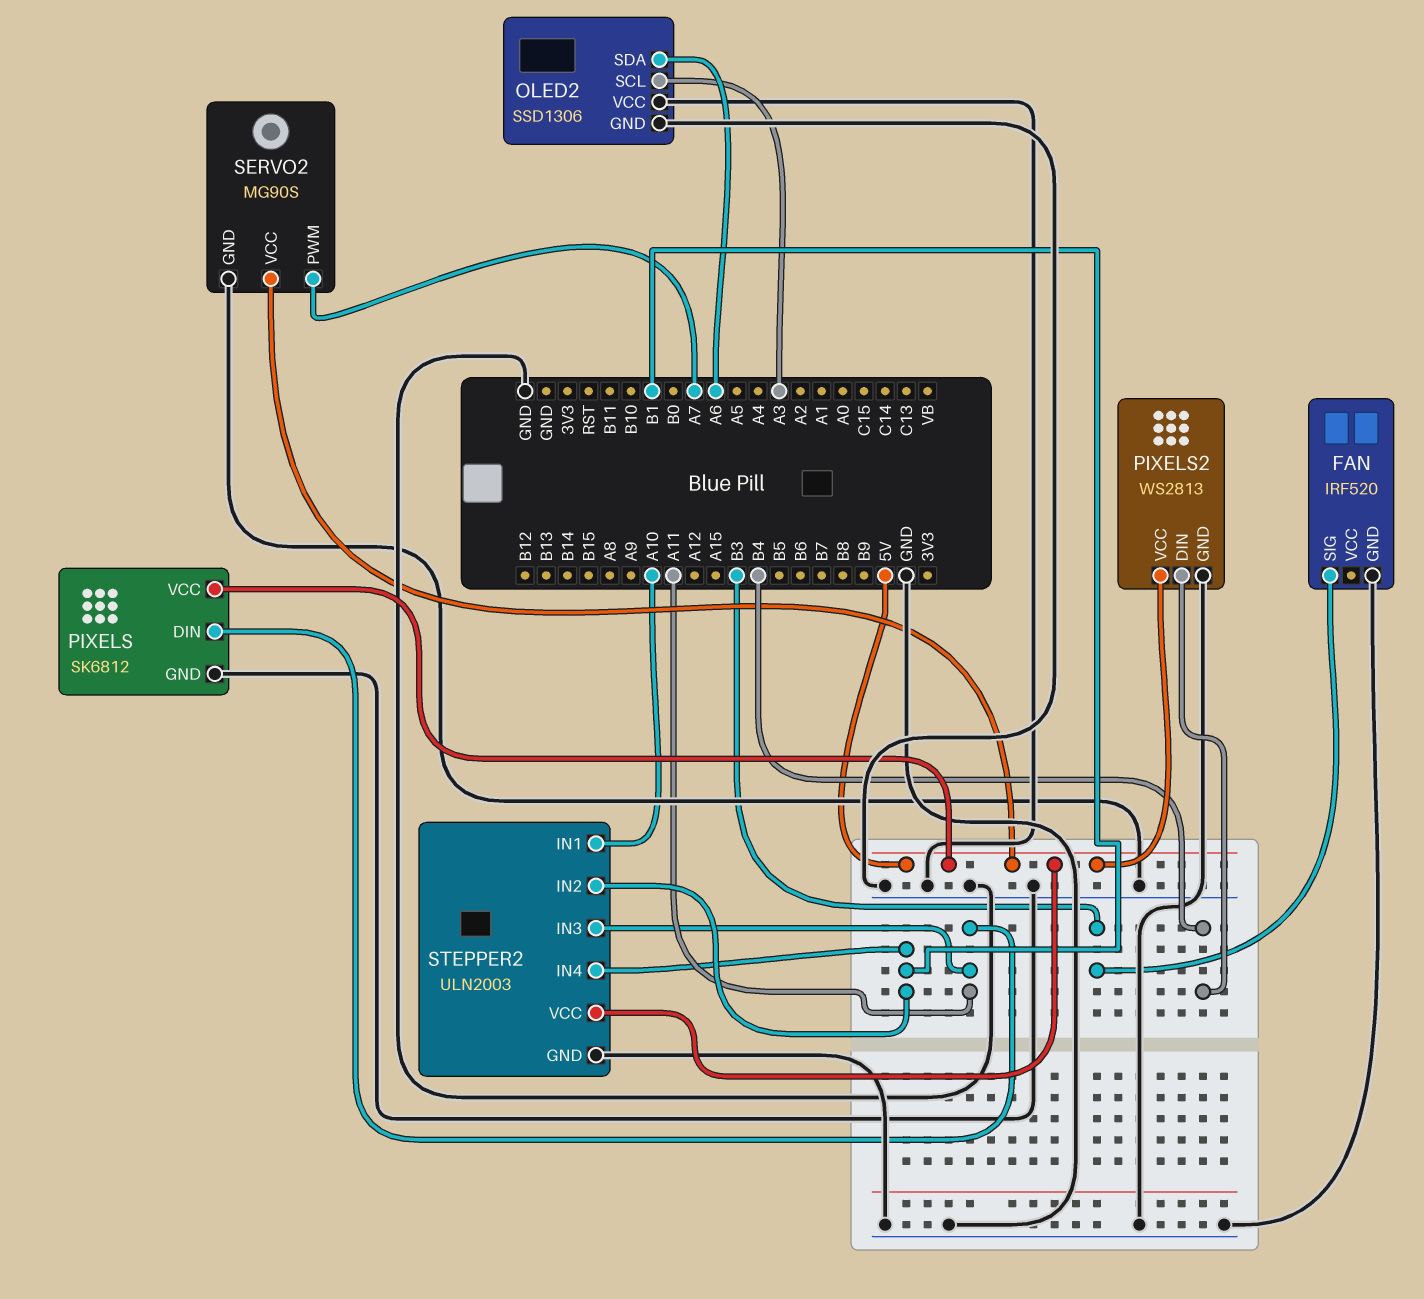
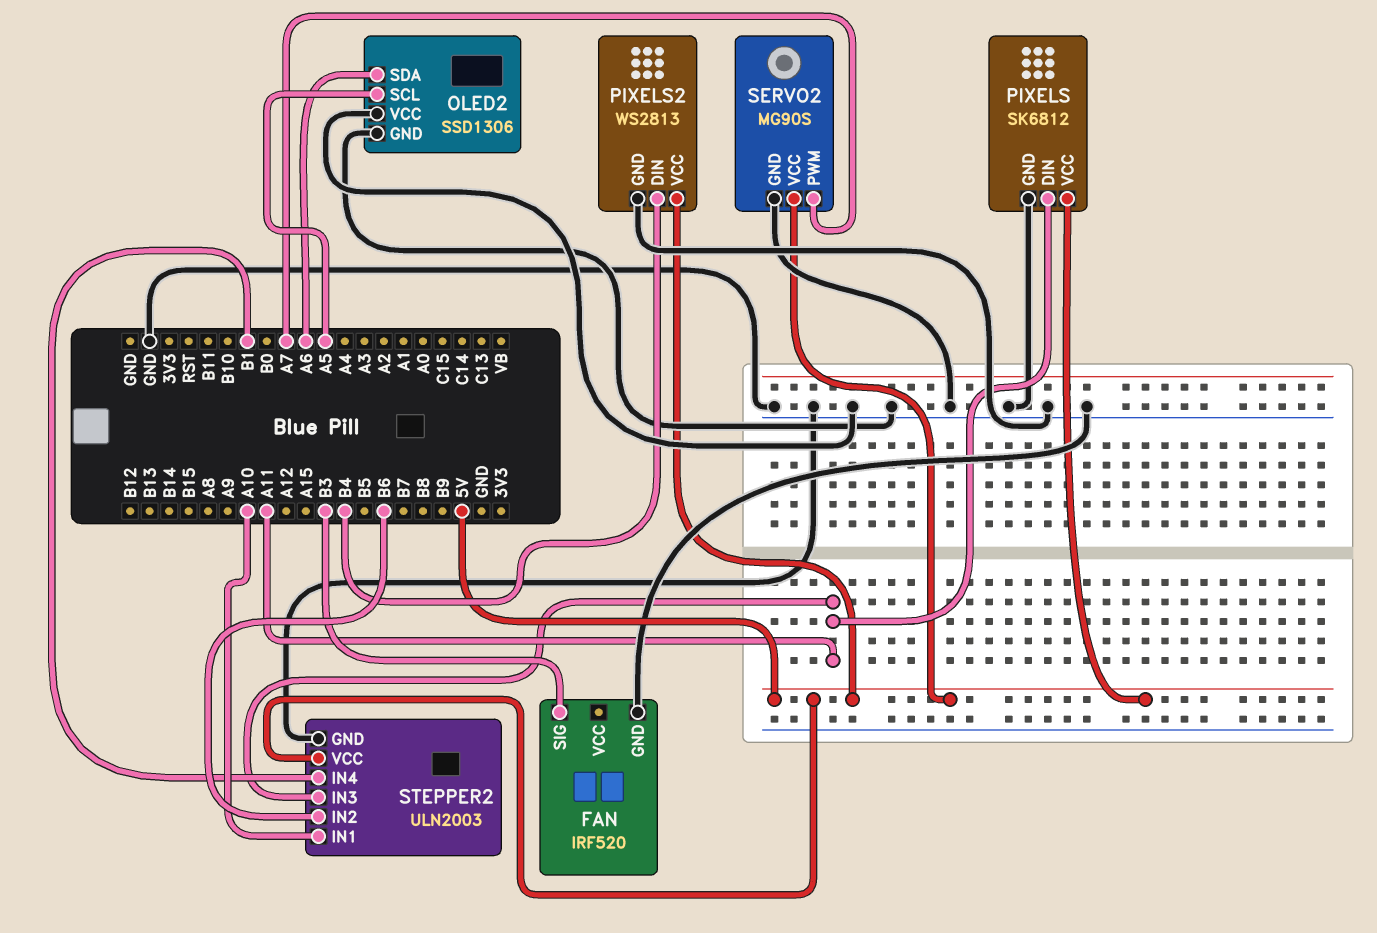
OLED2 pin SCL: A3 -> A5
STEPPER2 pin IN2: B1 -> B6

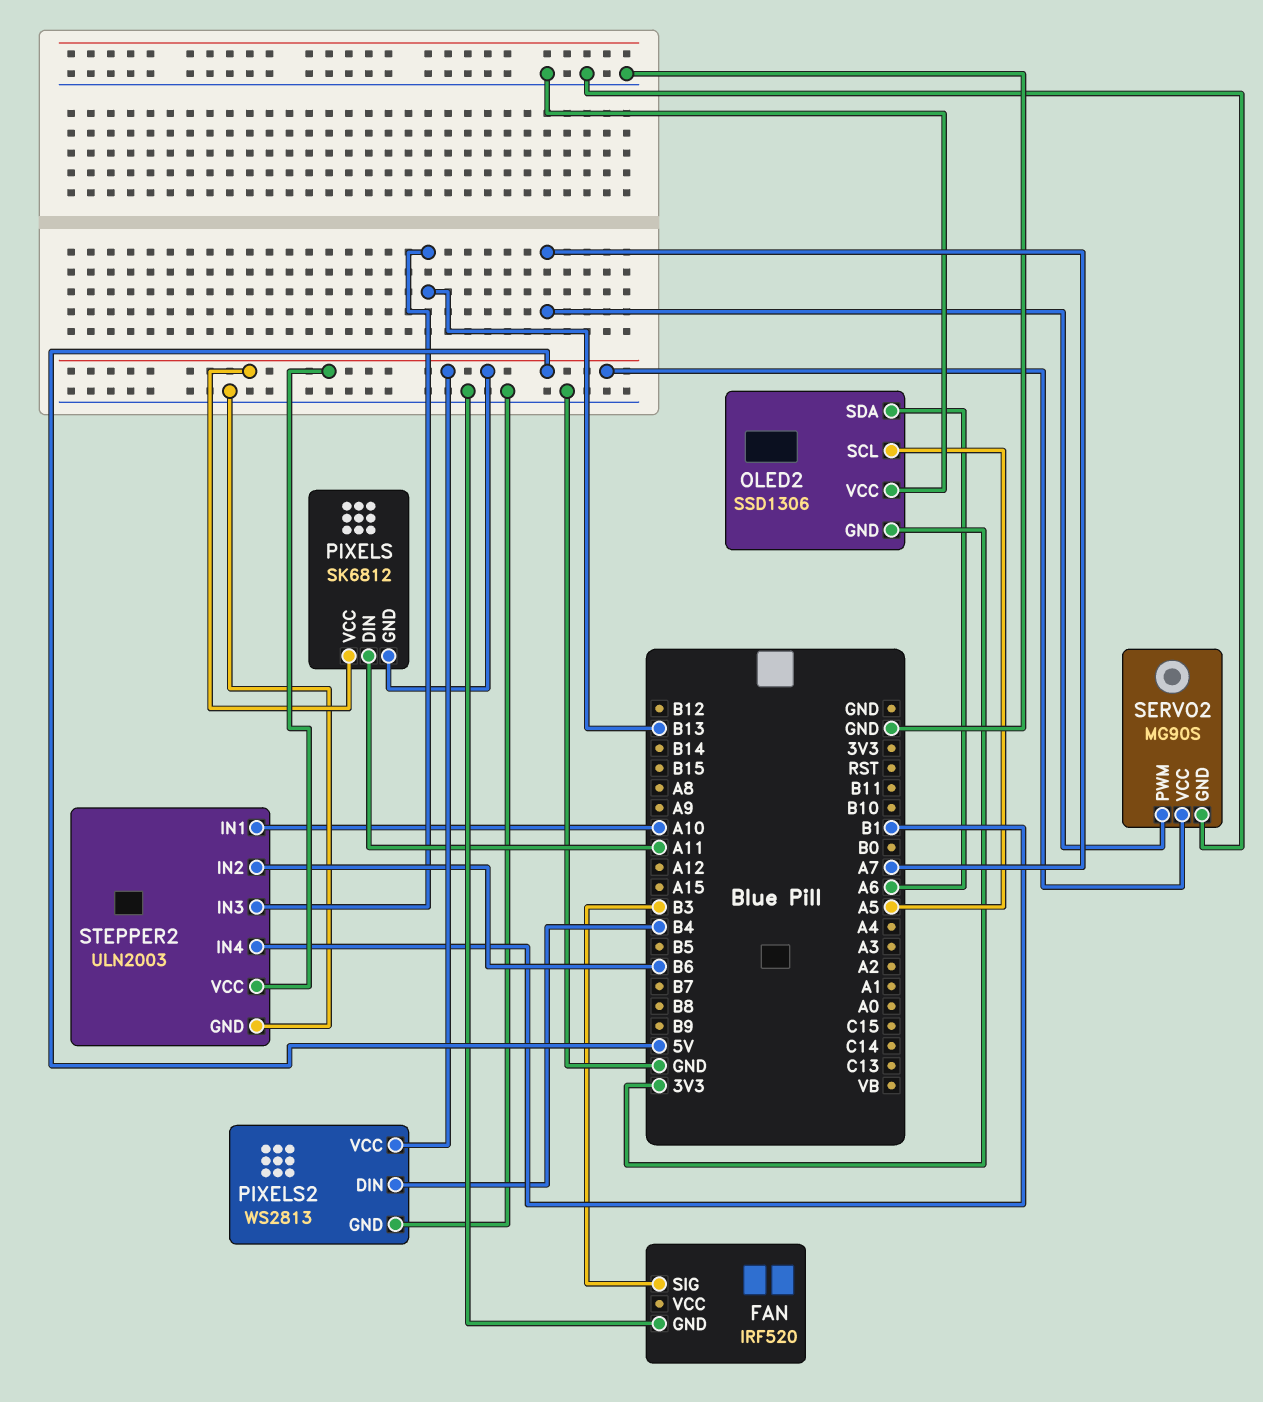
OLED2 pin GND: GND -> 3V3
PIXELS pin GND: GND -> 5V
STEPPER2 pin IN3: A11 -> B13

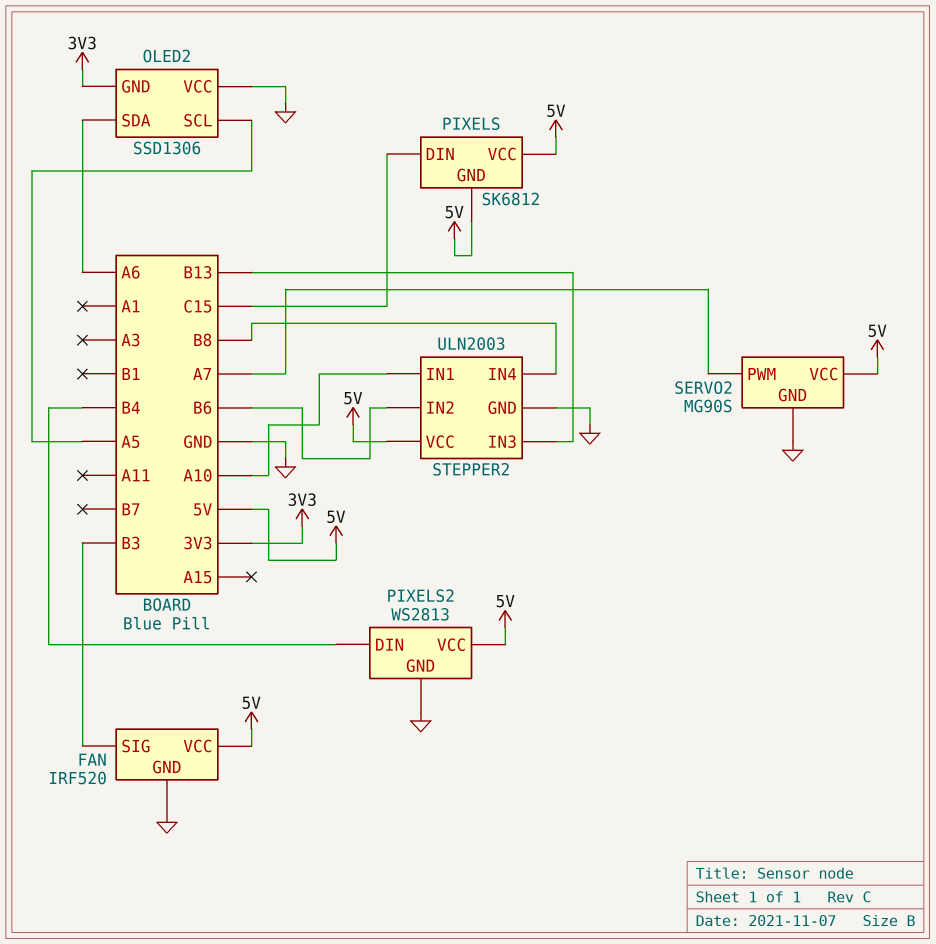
FAN pin VCC: none -> 5V
PIXELS pin DIN: A11 -> C15
STEPPER2 pin IN4: B1 -> B8

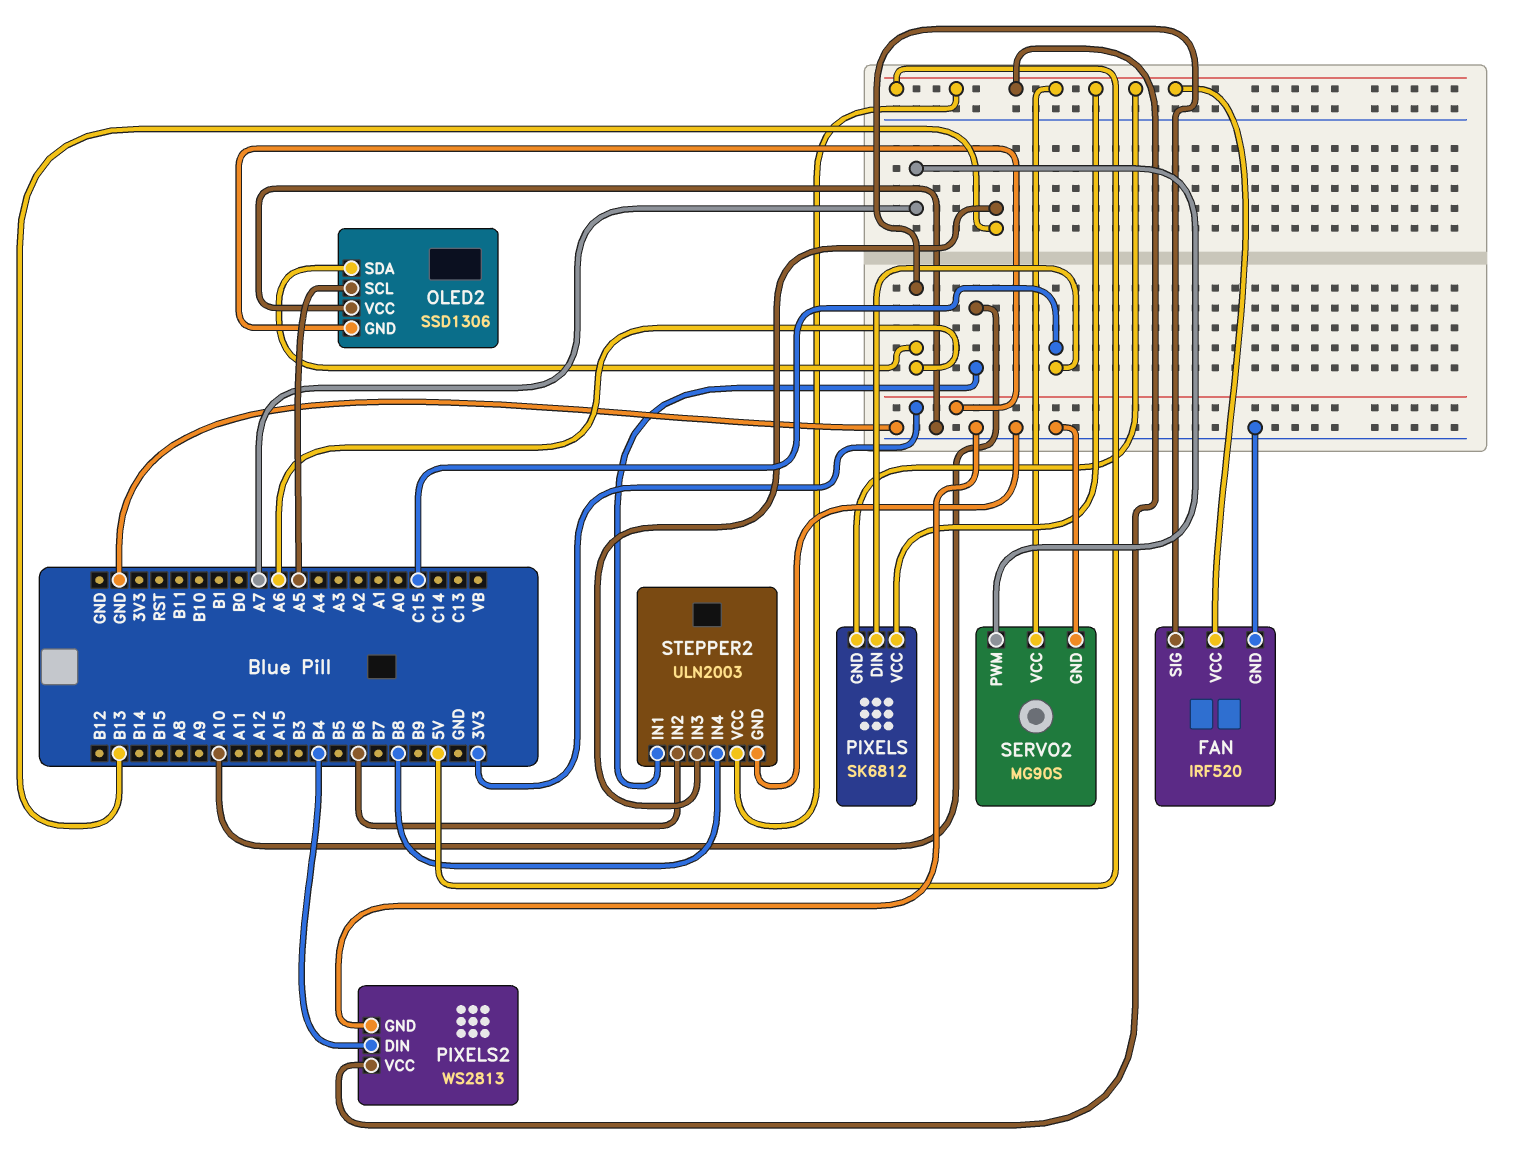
FAN pin SIG: B3 -> A6

